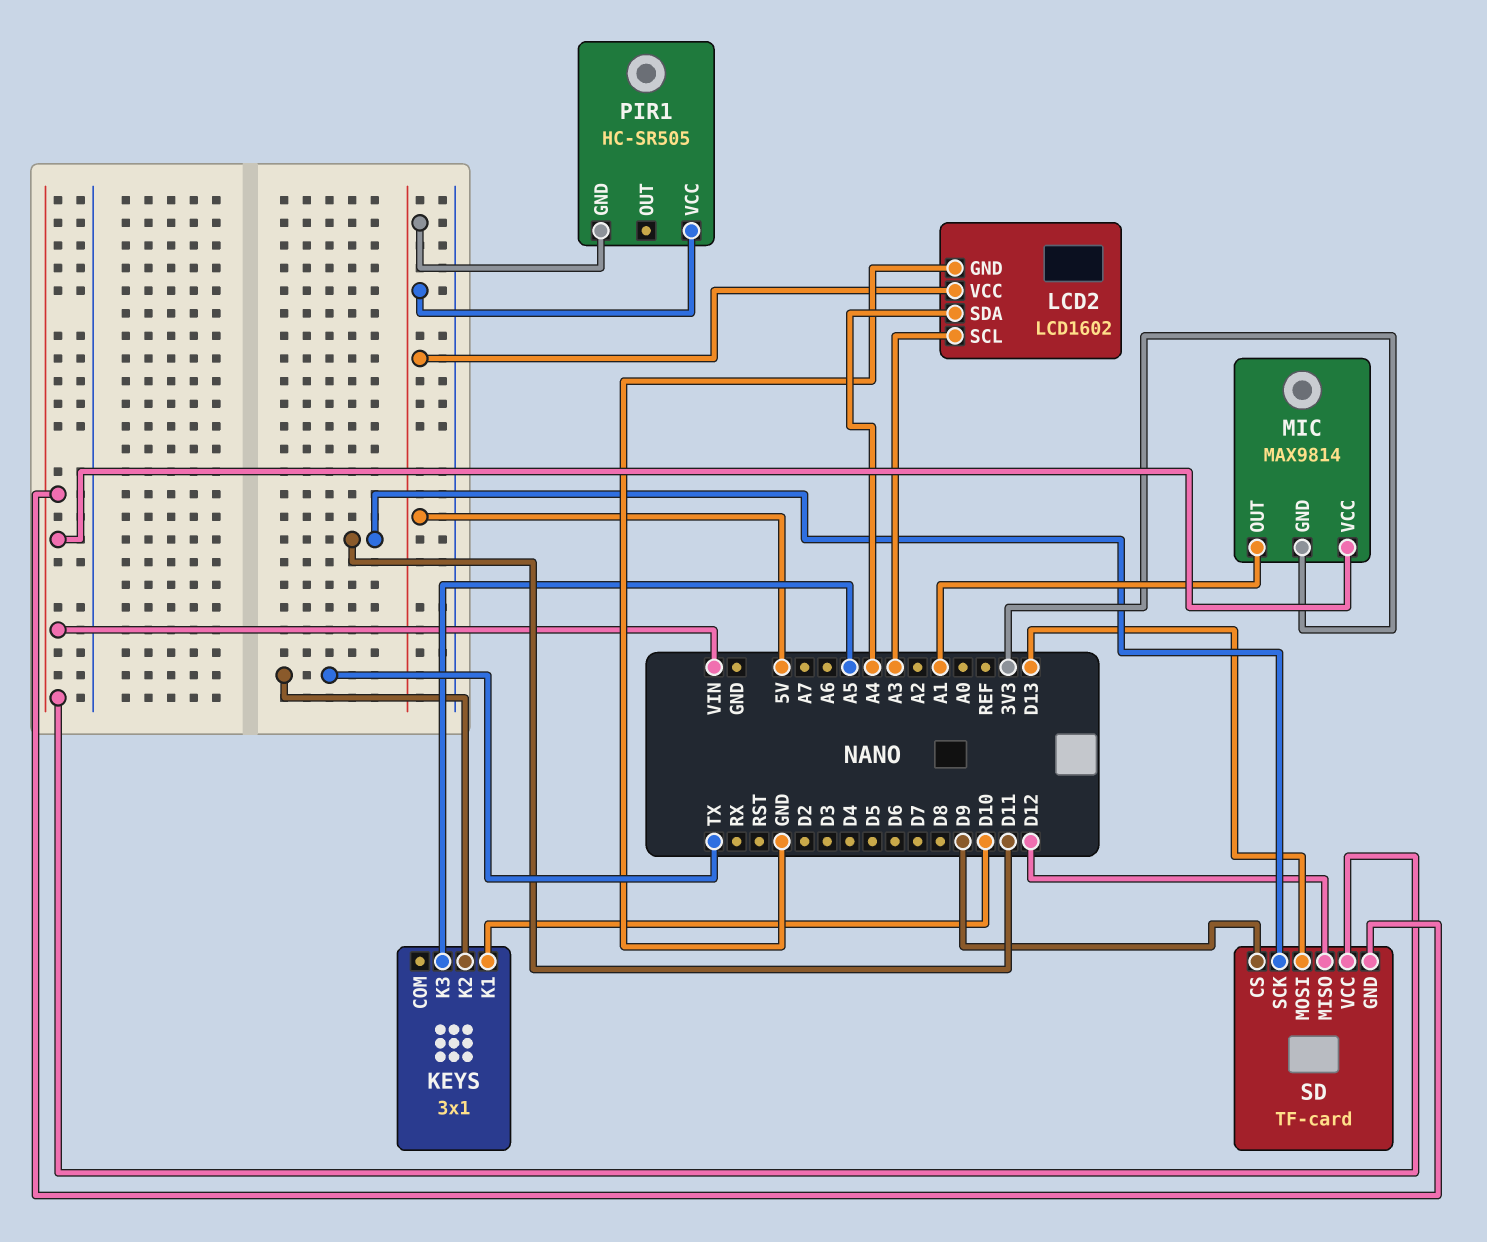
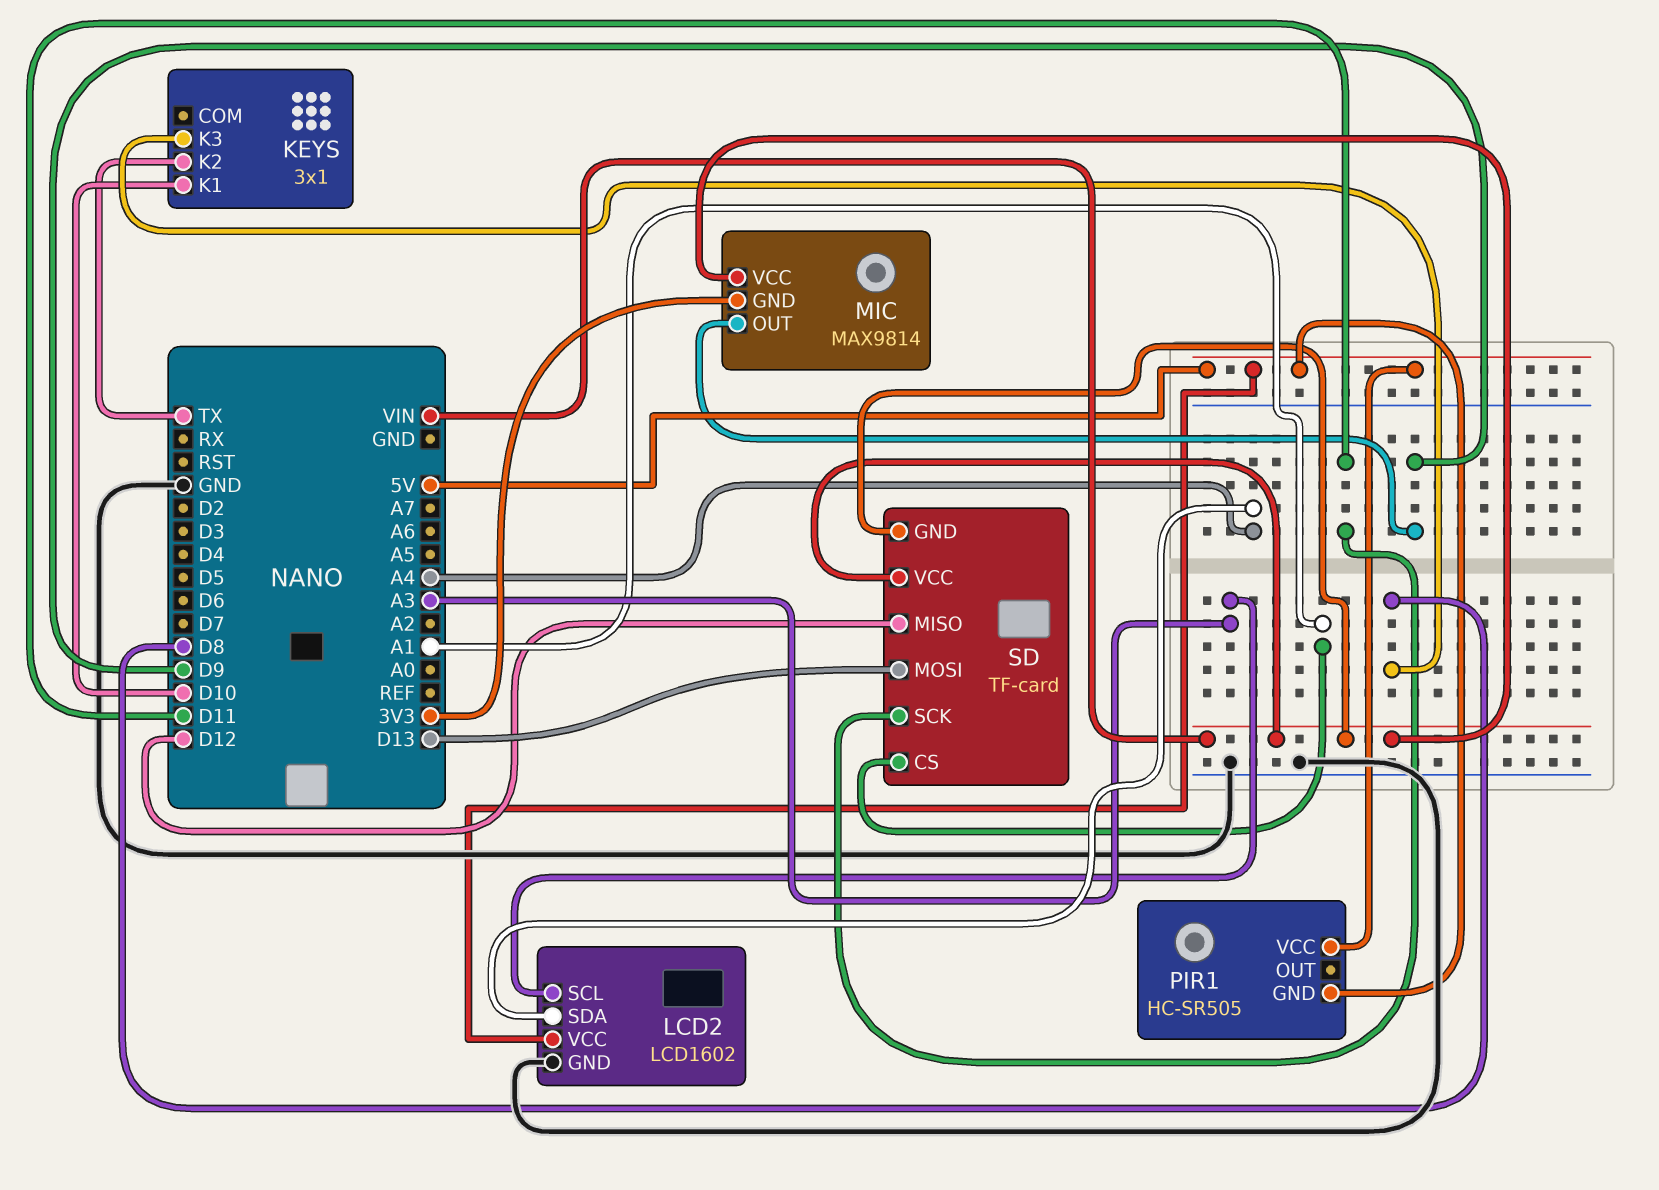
KEYS pin K3: A5 -> D8
MIC pin OUT: A1 -> D9
SD pin CS: D9 -> A1

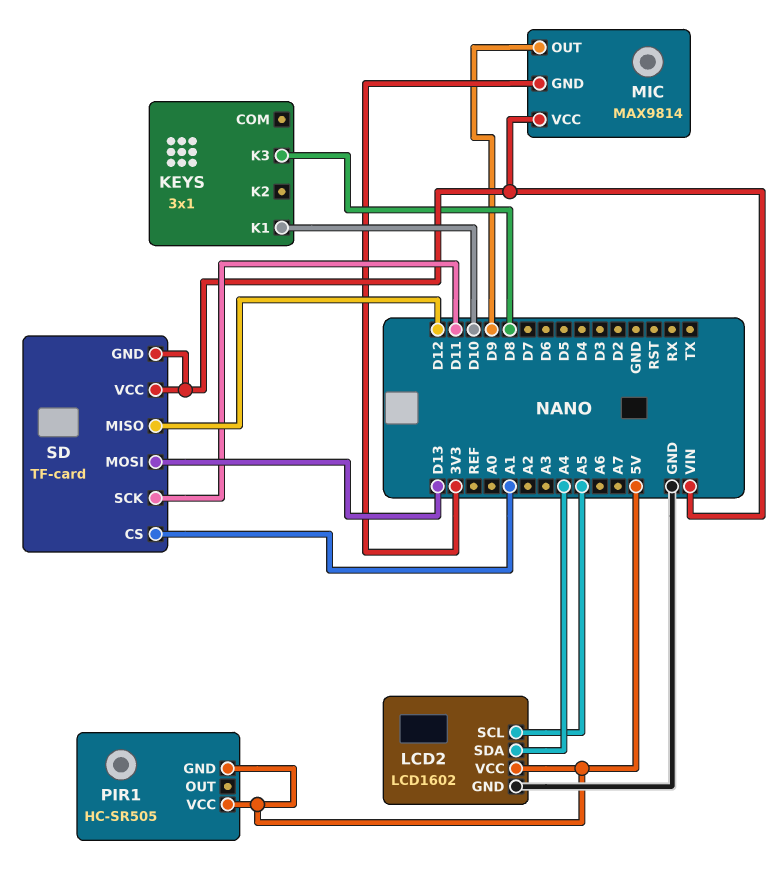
KEYS pin K2: TX -> none
LCD2 pin SCL: A3 -> A5

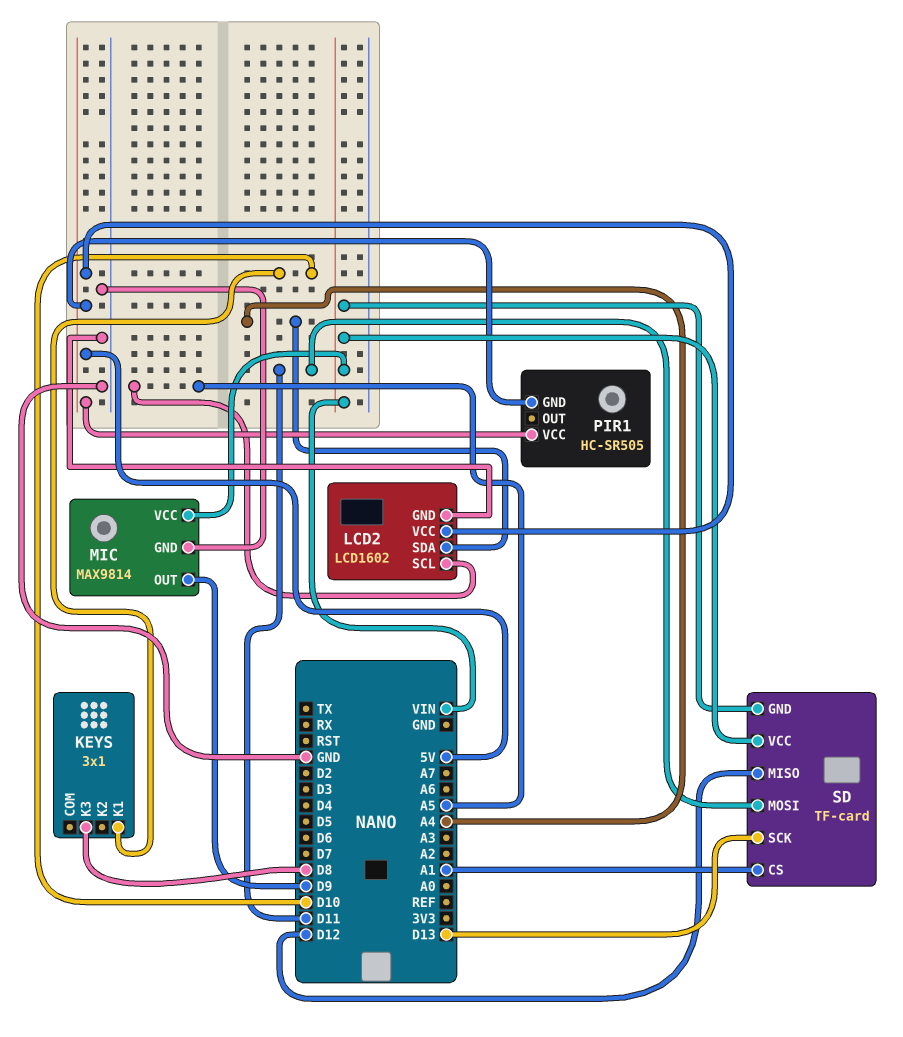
MIC pin GND: 3V3 -> GND
SD pin MOSI: D13 -> D11
SD pin SCK: D11 -> D13

